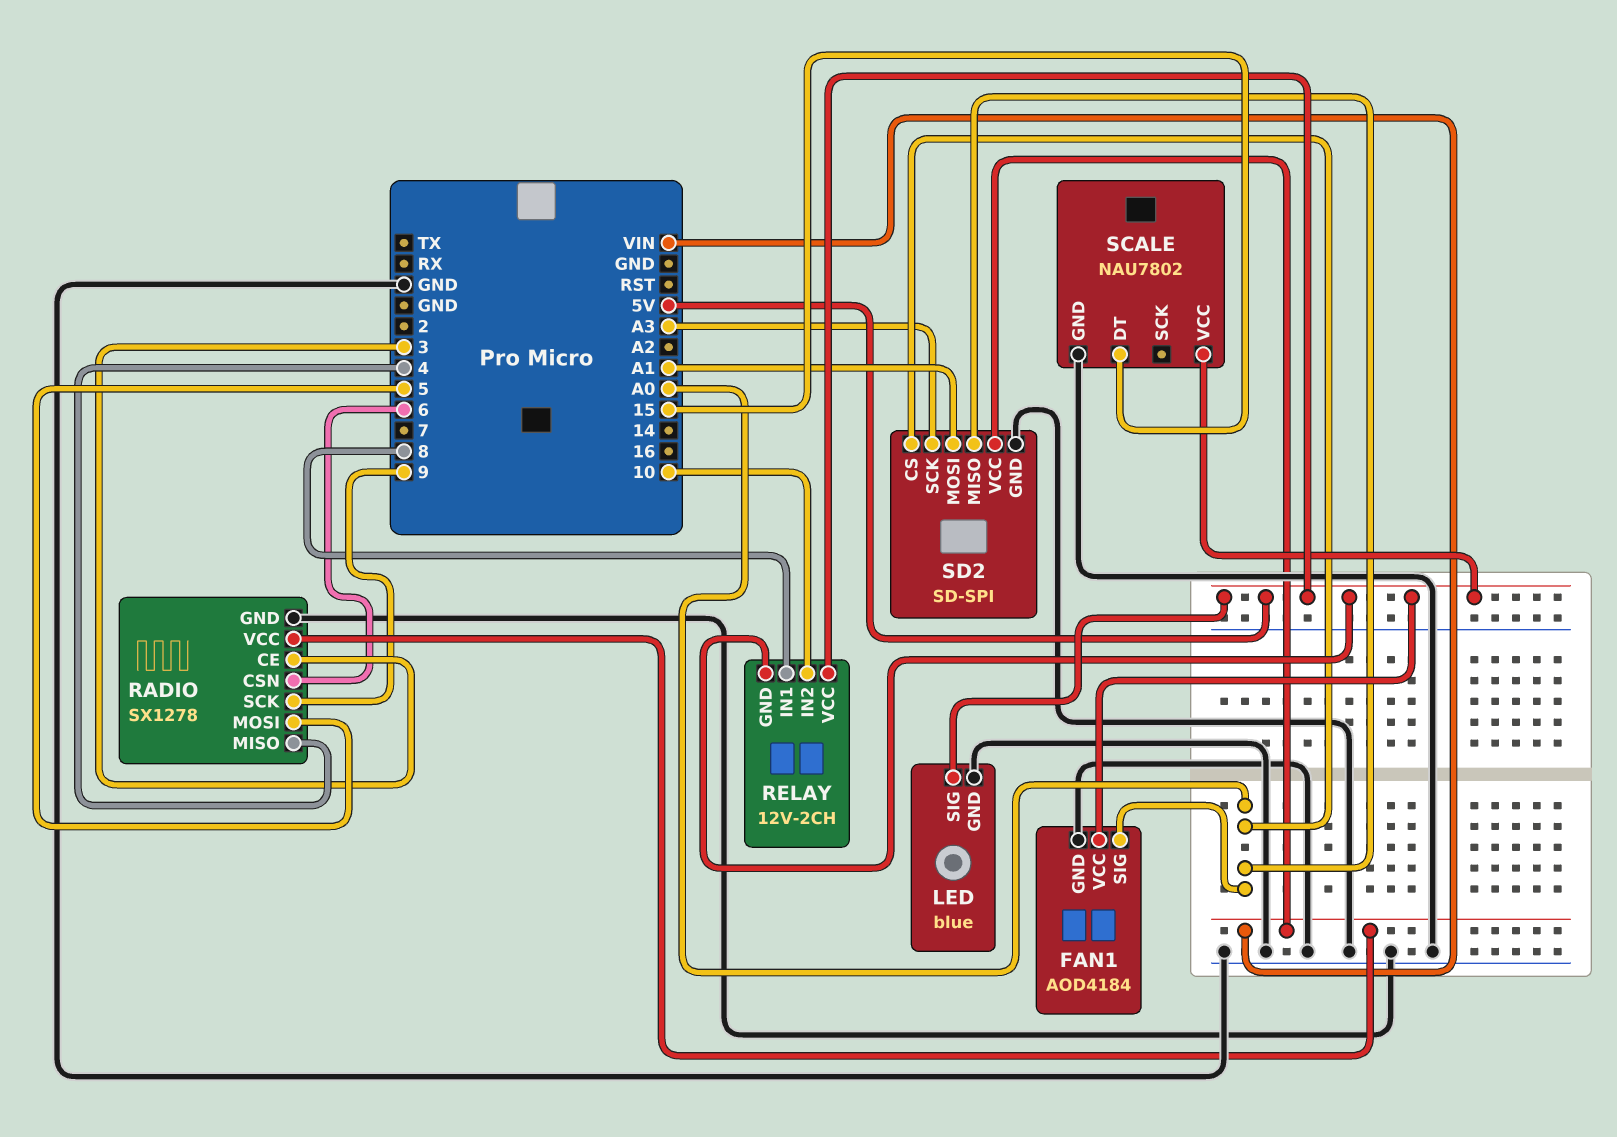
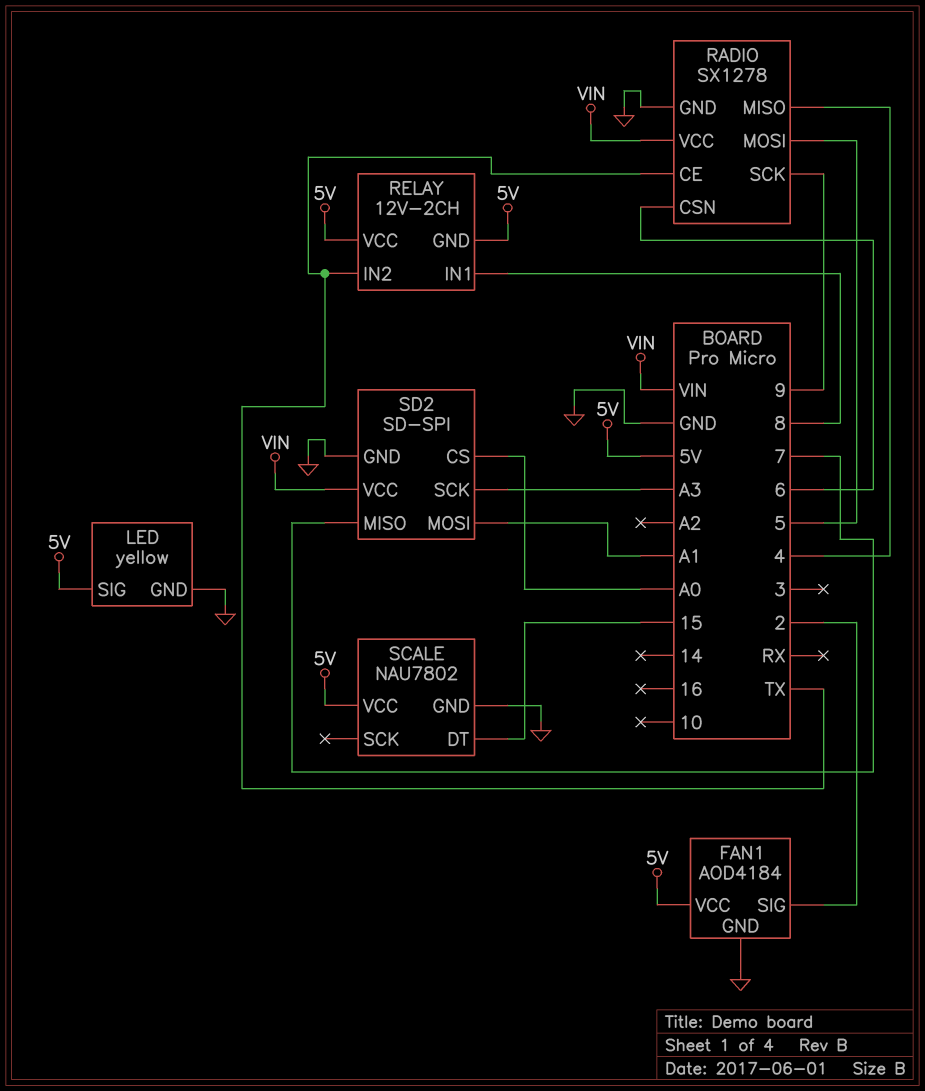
FAN1 pin SIG: A0 -> 2
LED: blue -> yellow
RADIO pin CE: 3 -> TX
RELAY pin IN2: 10 -> TX
SD2 pin MISO: A0 -> 7

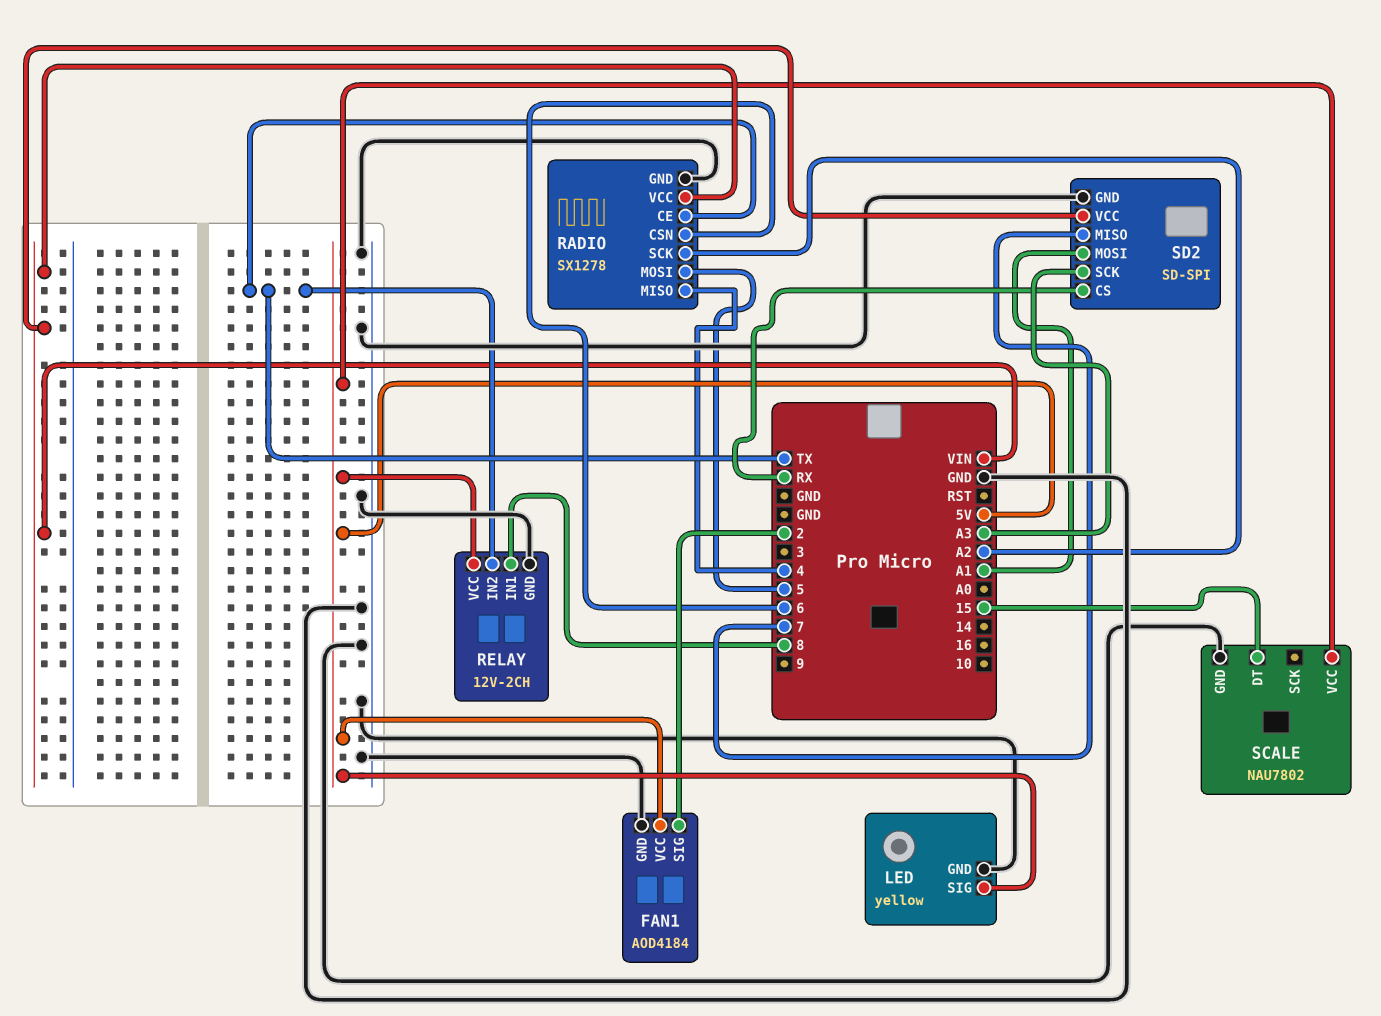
RADIO pin SCK: 9 -> A2
RELAY pin GND: 5V -> GND
SD2 pin CS: A0 -> RX

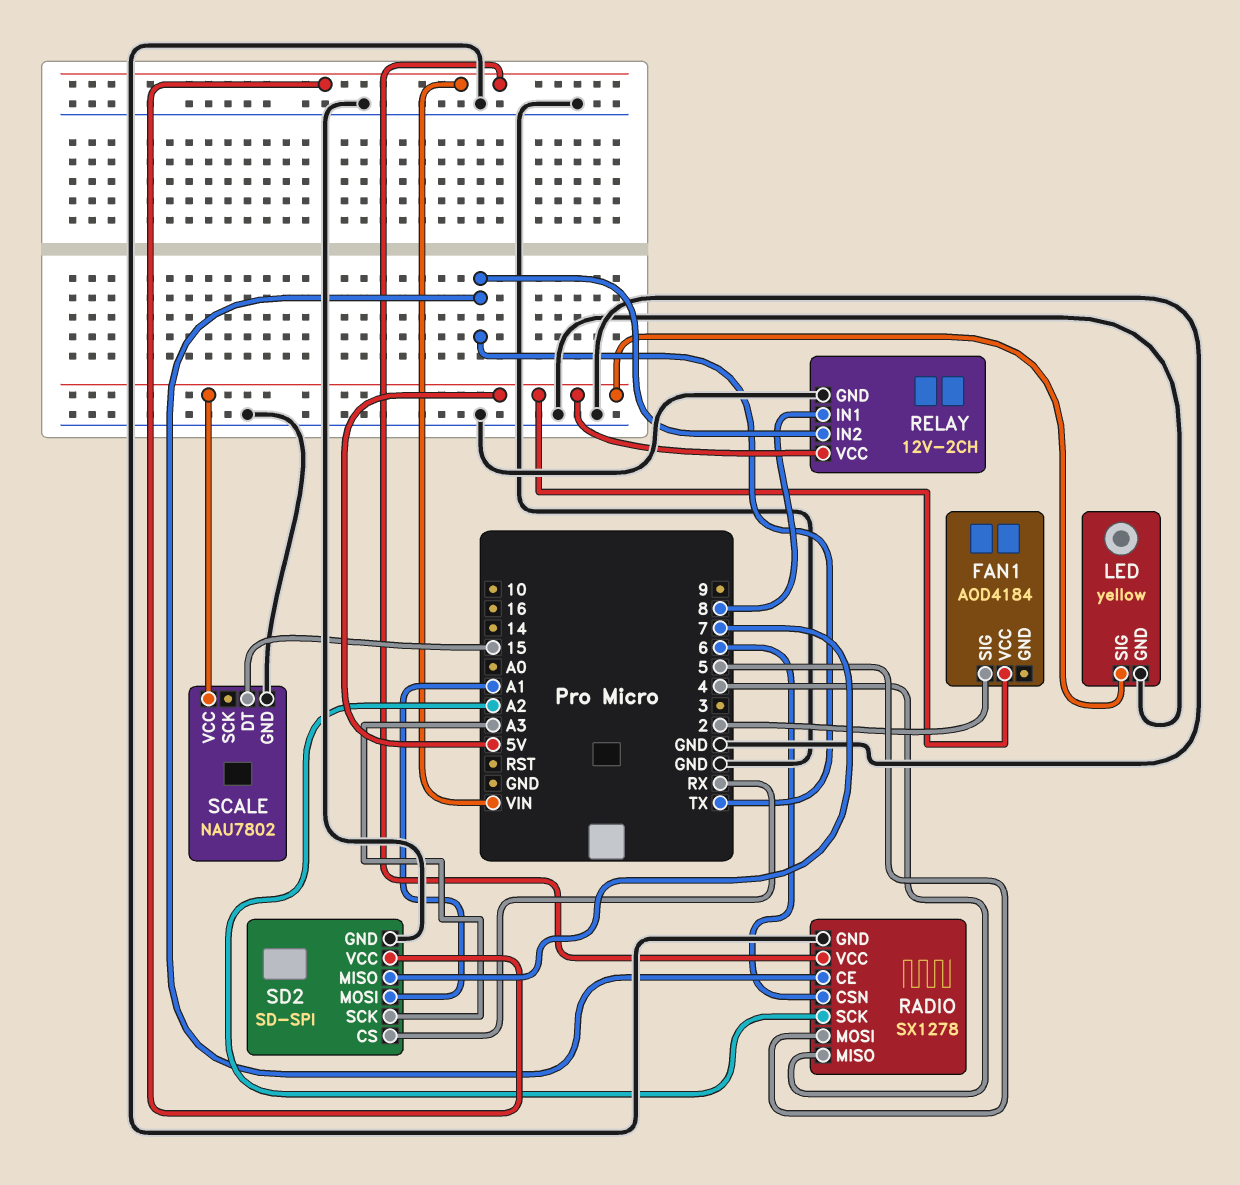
FAN1 pin GND: GND -> none

